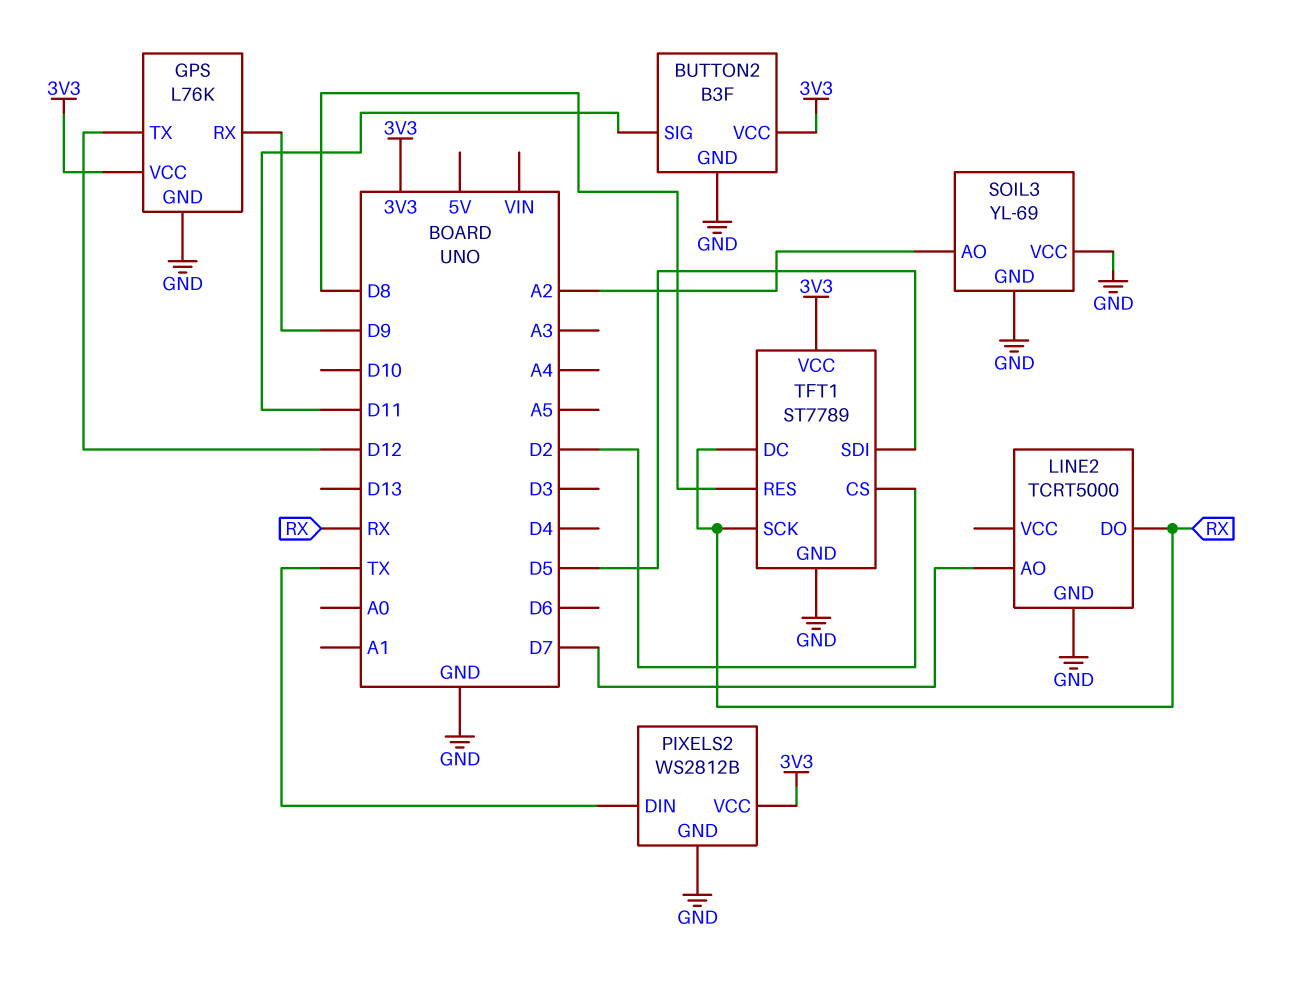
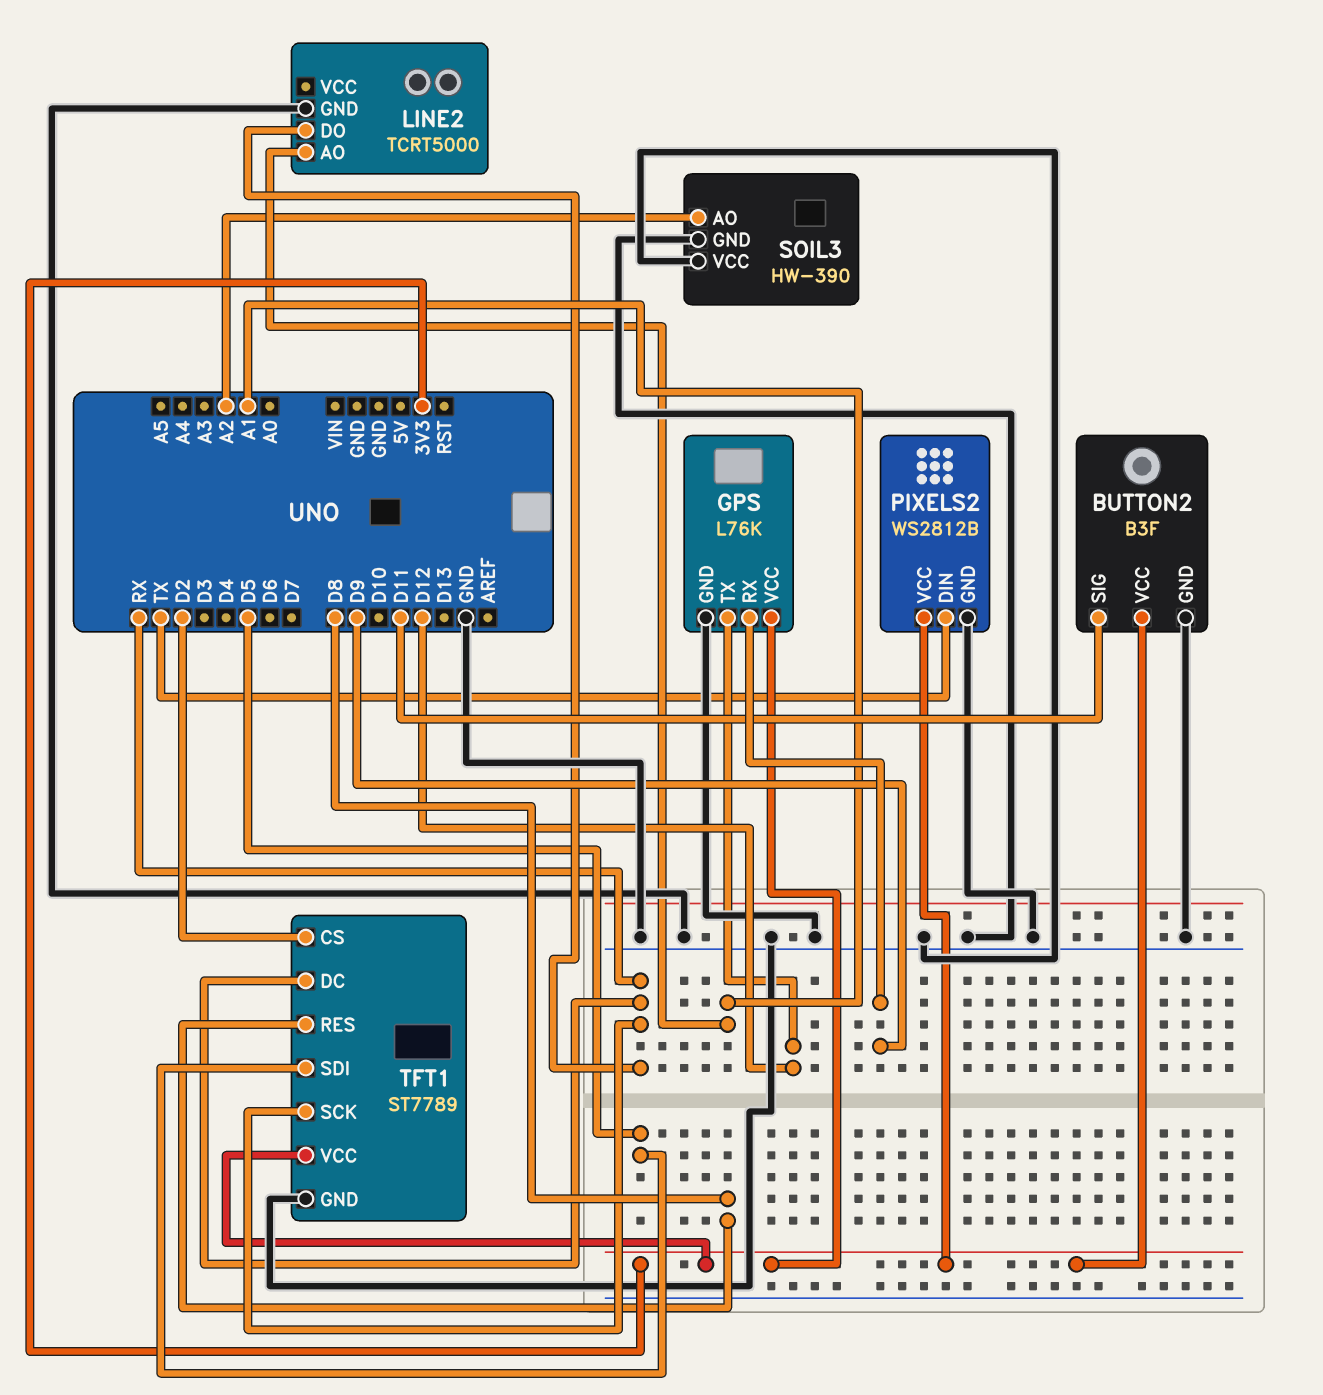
LINE2 pin AO: D7 -> A1
SOIL3: YL-69 -> HW-390

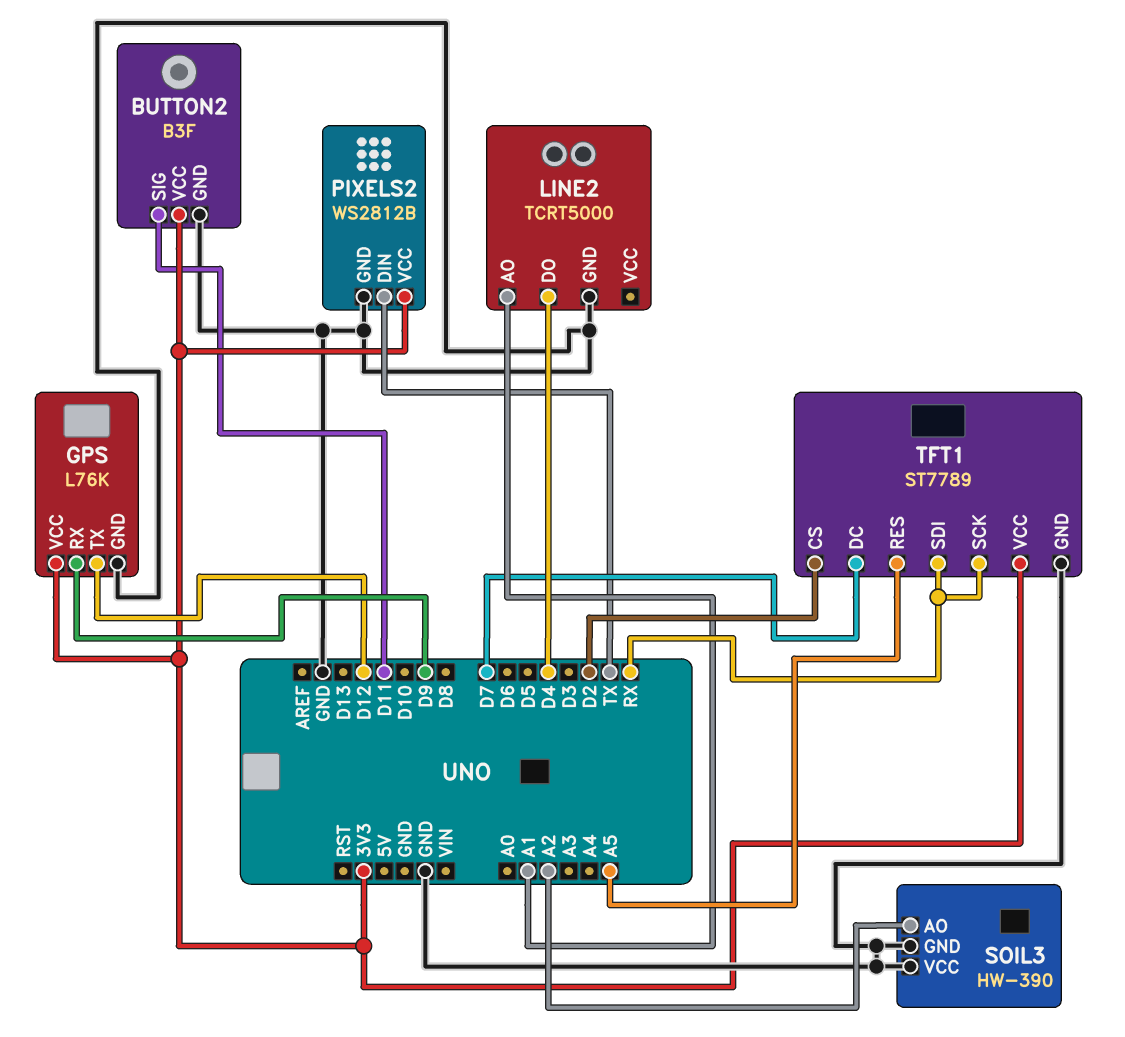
LINE2 pin DO: RX -> D4
TFT1 pin DC: RX -> D7
TFT1 pin RES: D8 -> A5
TFT1 pin SDI: D5 -> RX

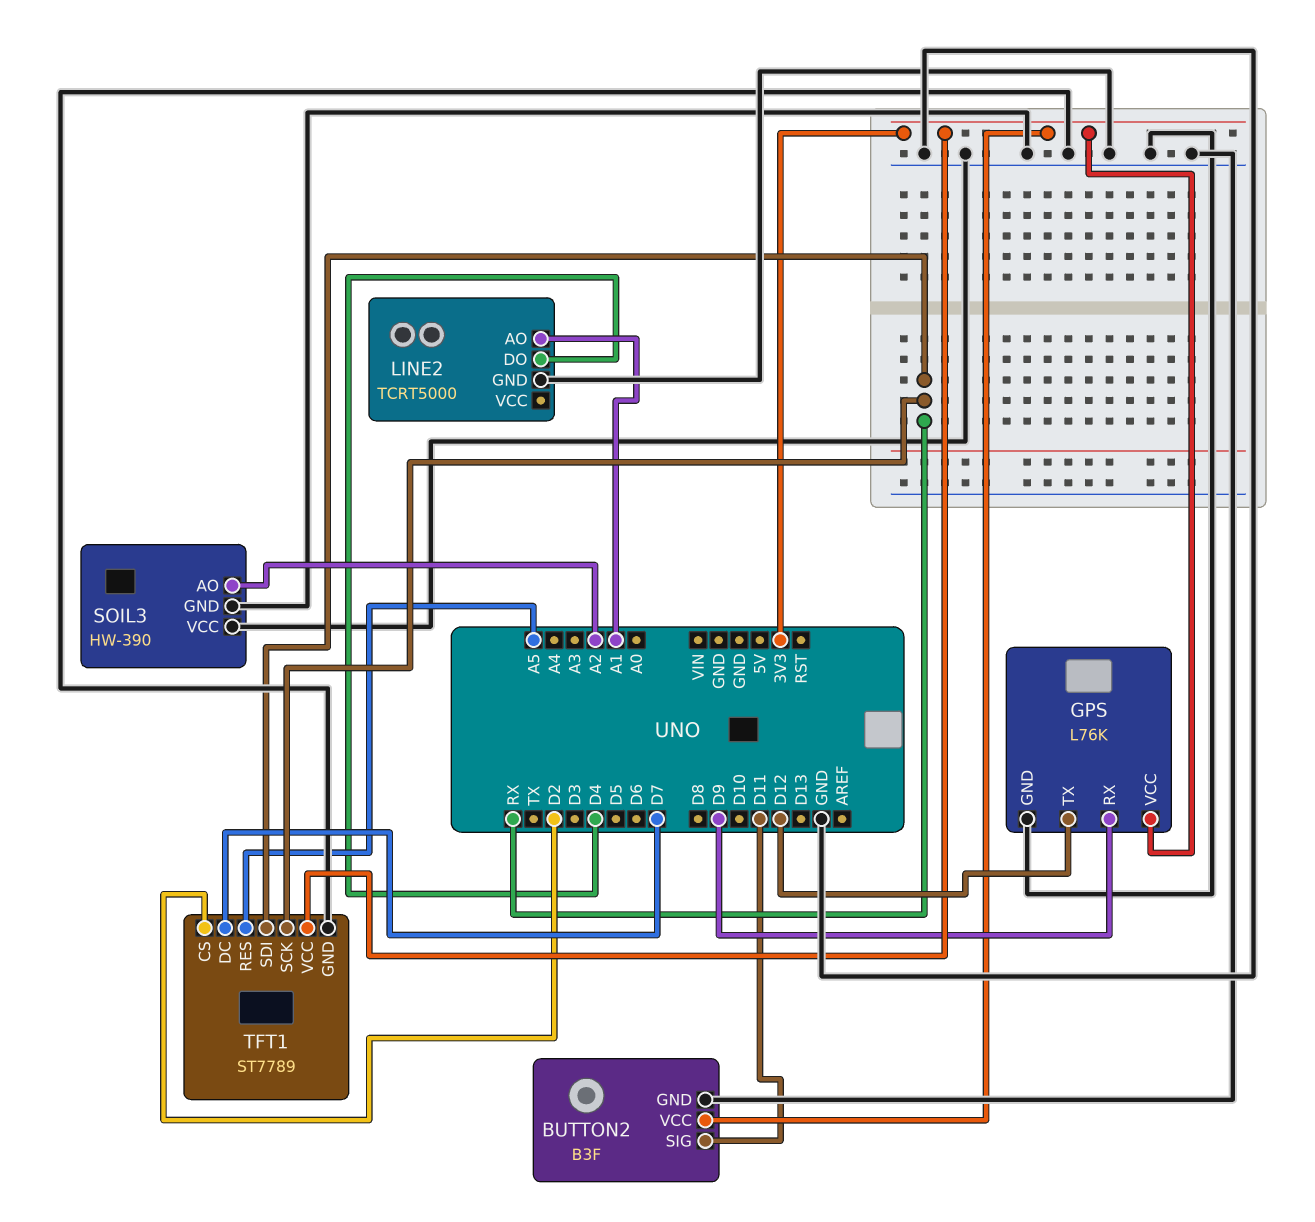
PIXELS2: WS2812B -> none
PIXELS2 pin DIN: TX -> none
PIXELS2 pin GND: GND -> none
PIXELS2 pin VCC: 3V3 -> none

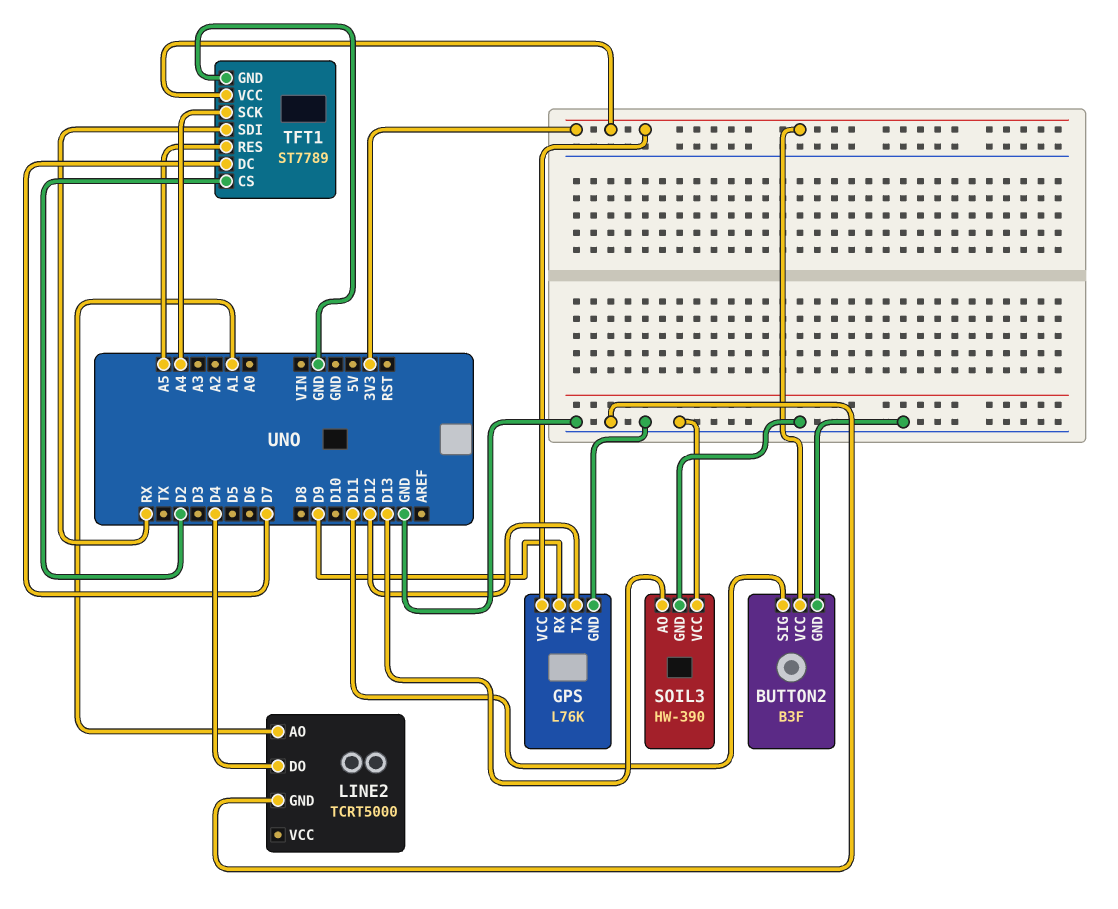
SOIL3 pin AO: A2 -> D13
TFT1 pin SCK: RX -> A4

